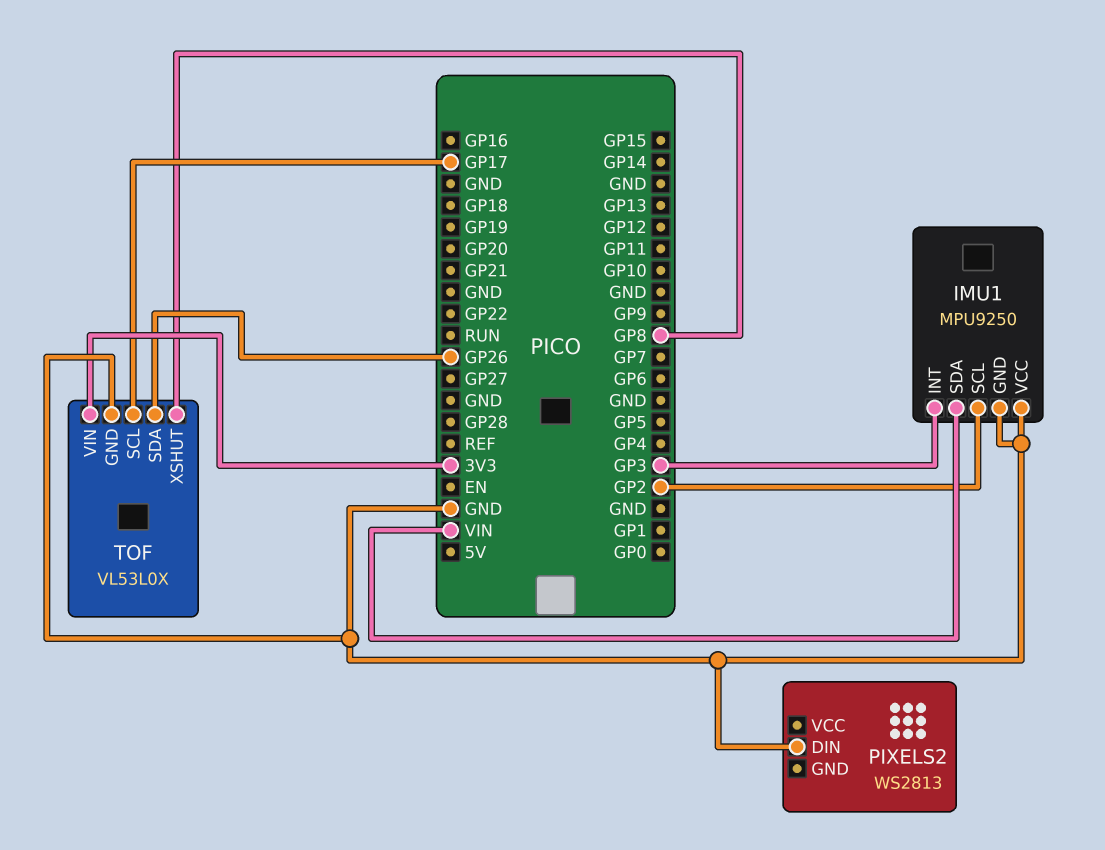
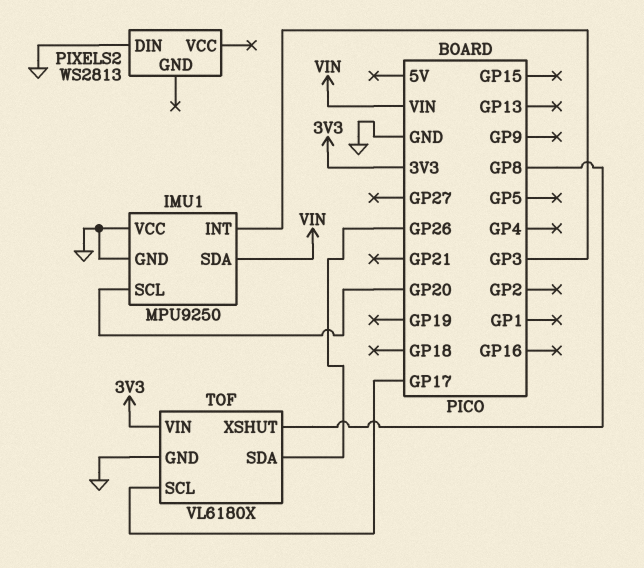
IMU1 pin SCL: GP2 -> GP20
TOF: VL53L0X -> VL6180X

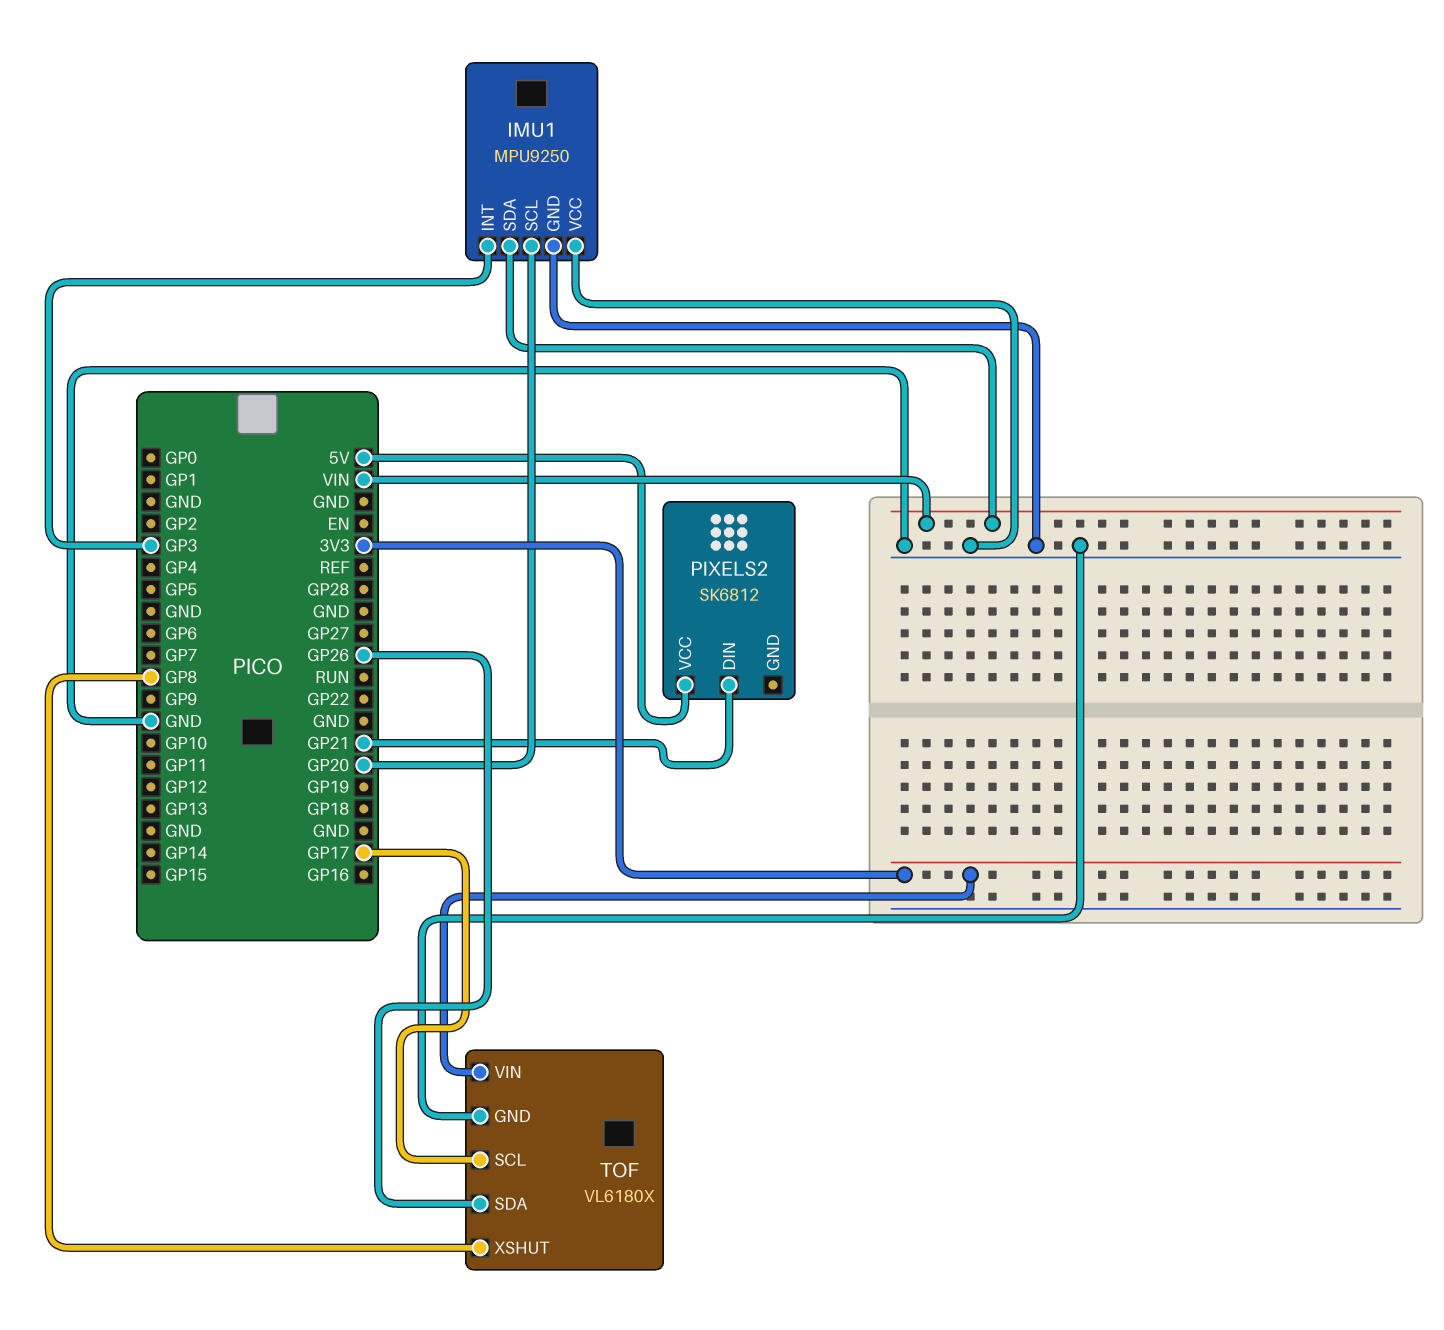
PIXELS2: WS2813 -> SK6812
PIXELS2 pin DIN: GND -> GP21
PIXELS2 pin VCC: none -> 5V

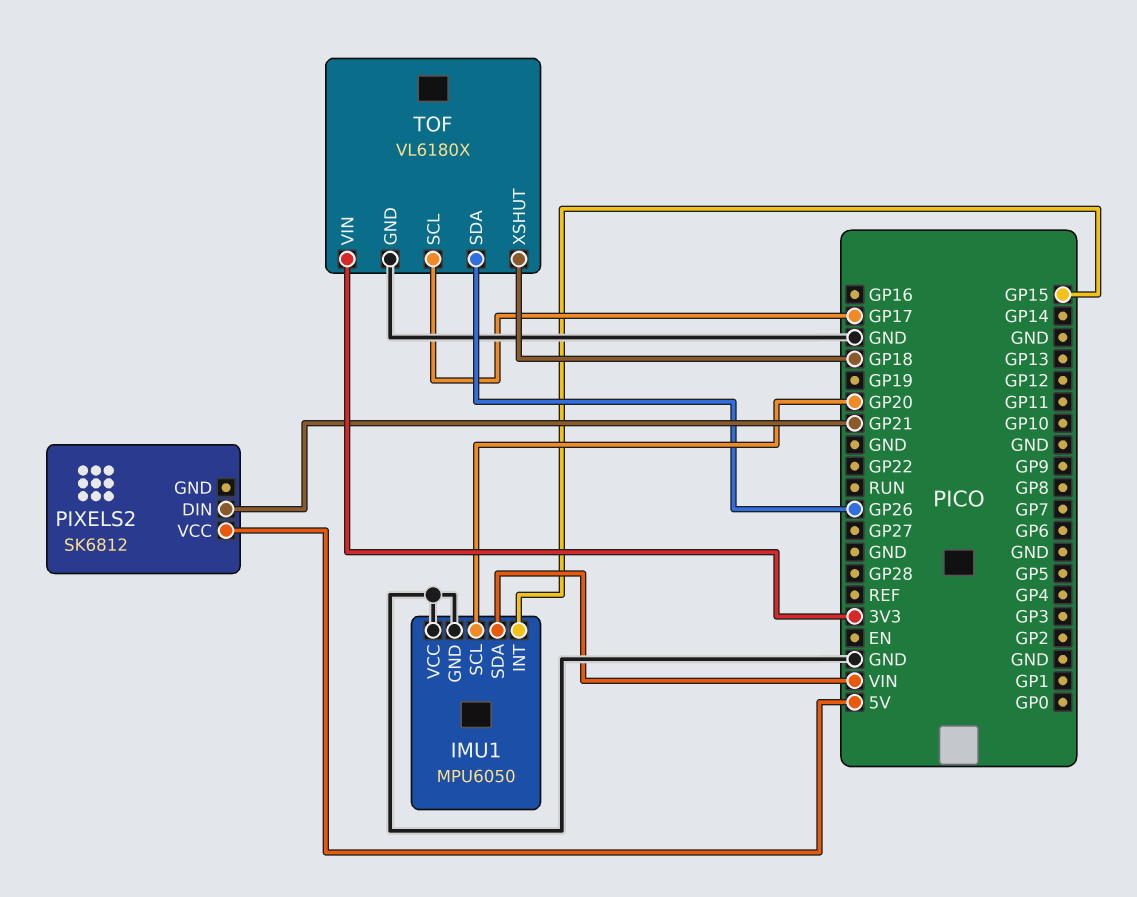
IMU1: MPU9250 -> MPU6050
IMU1 pin INT: GP3 -> GP15
TOF pin XSHUT: GP8 -> GP18

